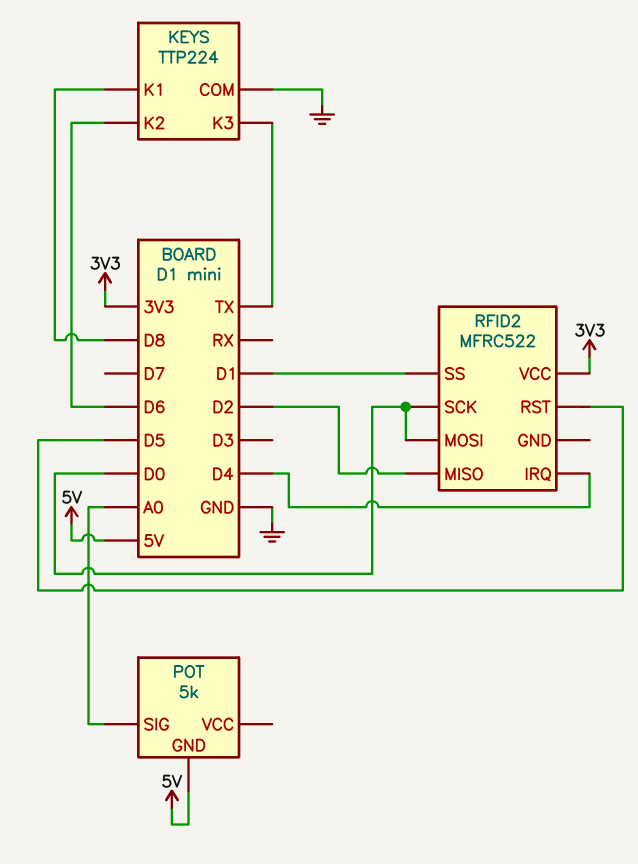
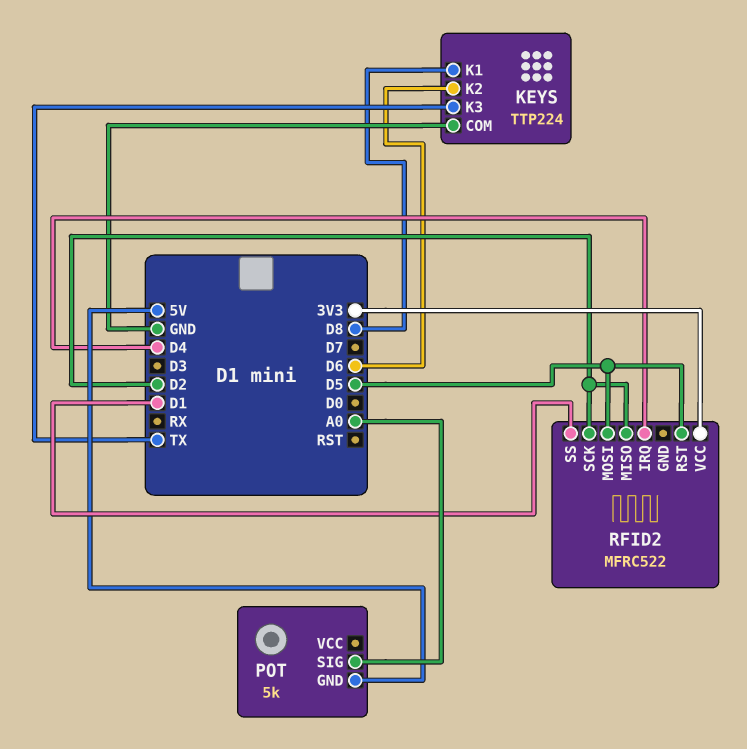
RFID2 pin MOSI: D0 -> D5
RFID2 pin SCK: D0 -> D2

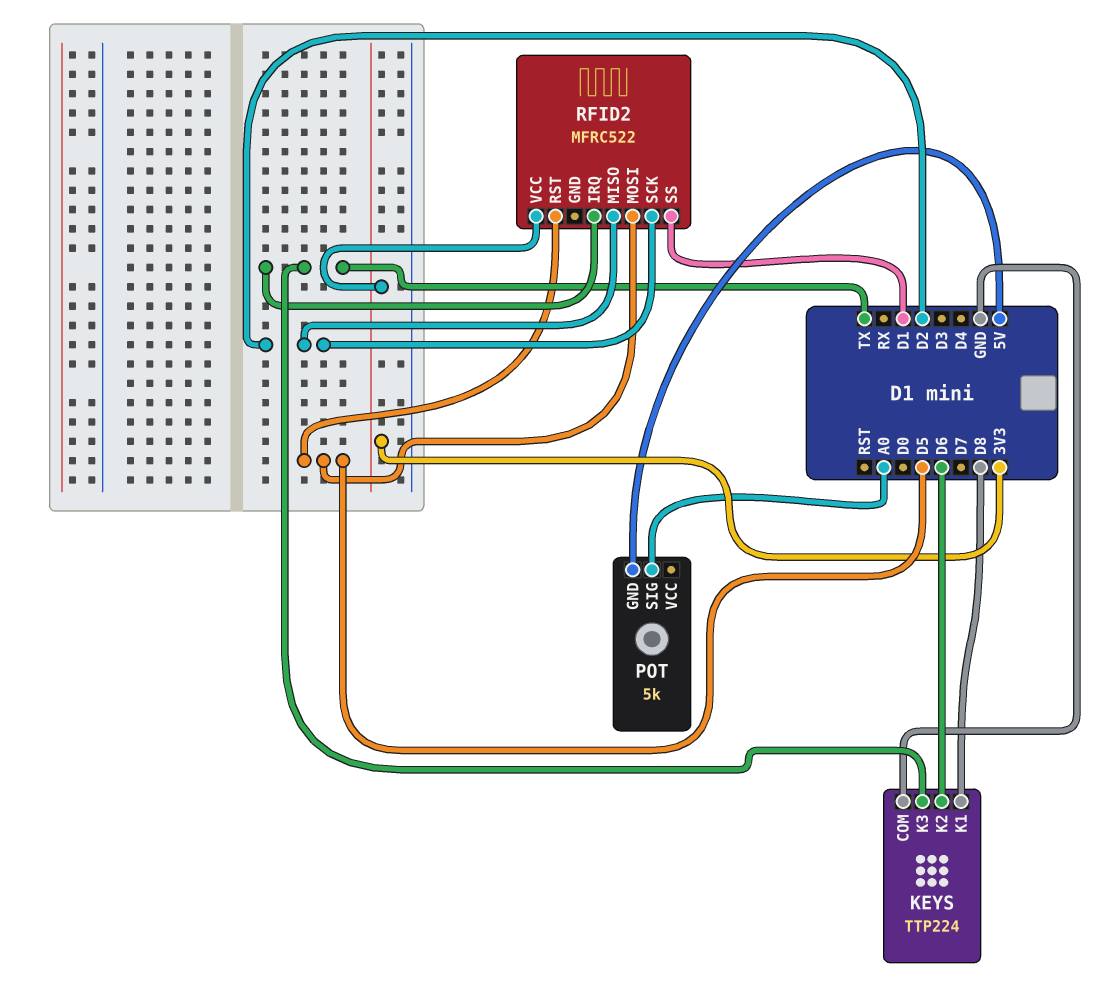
RFID2 pin IRQ: D4 -> TX

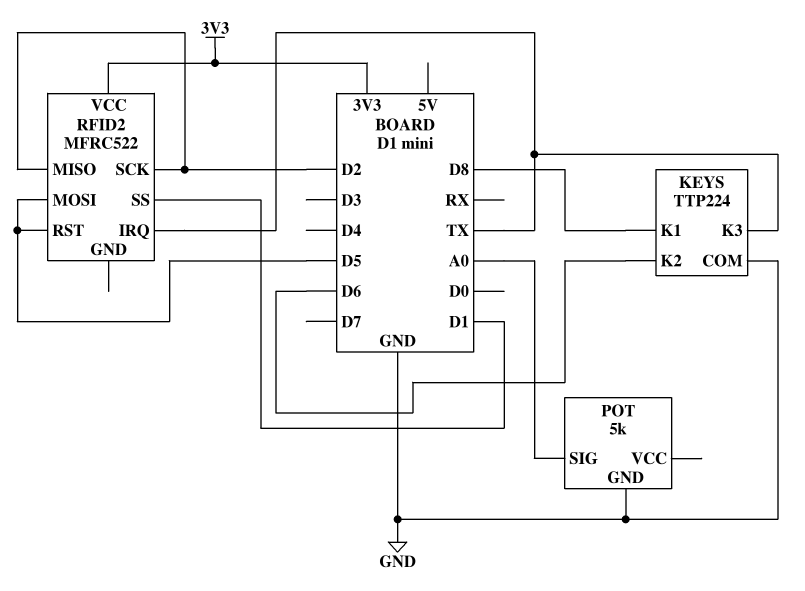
POT pin GND: 5V -> GND

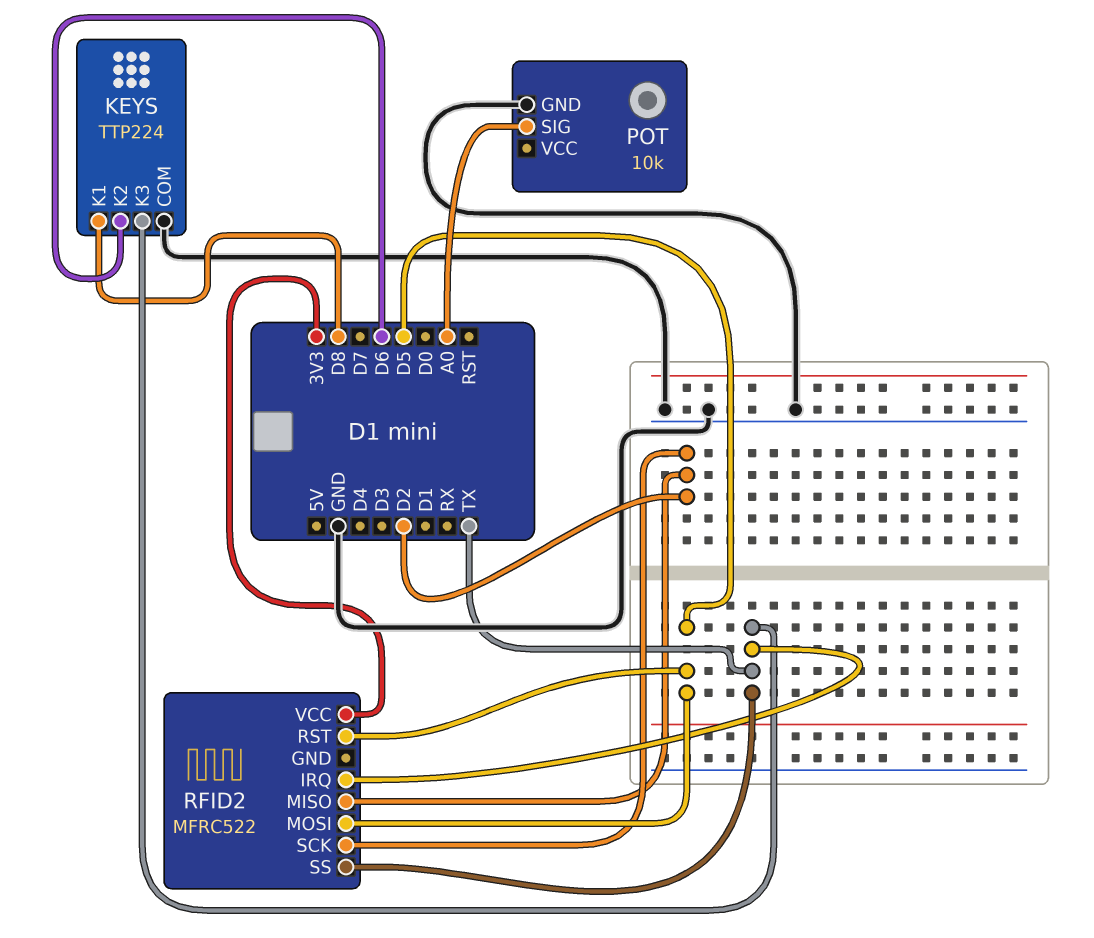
POT: 5k -> 10k
RFID2 pin SS: D1 -> TX

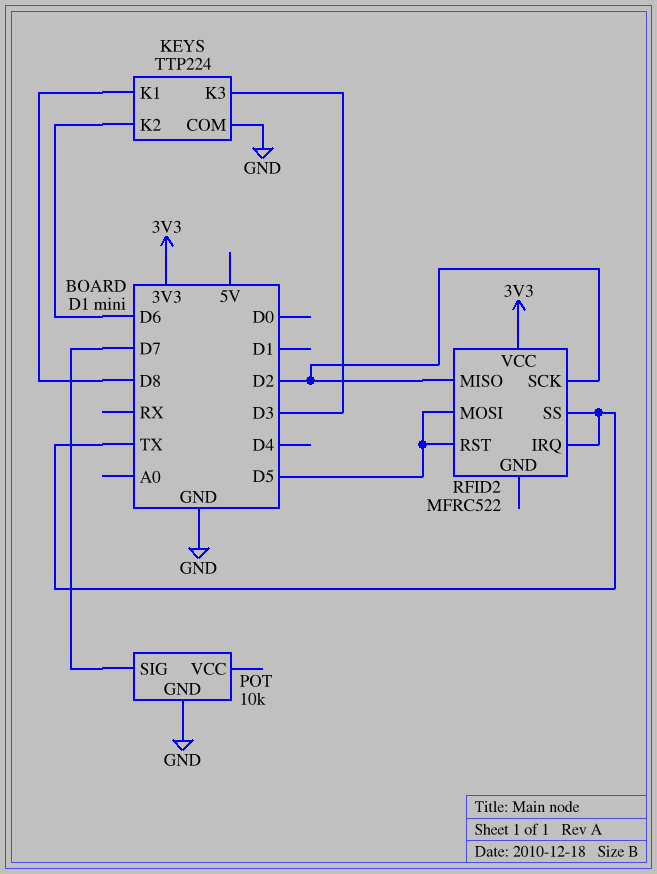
KEYS pin K3: TX -> D3
POT pin SIG: A0 -> D7

